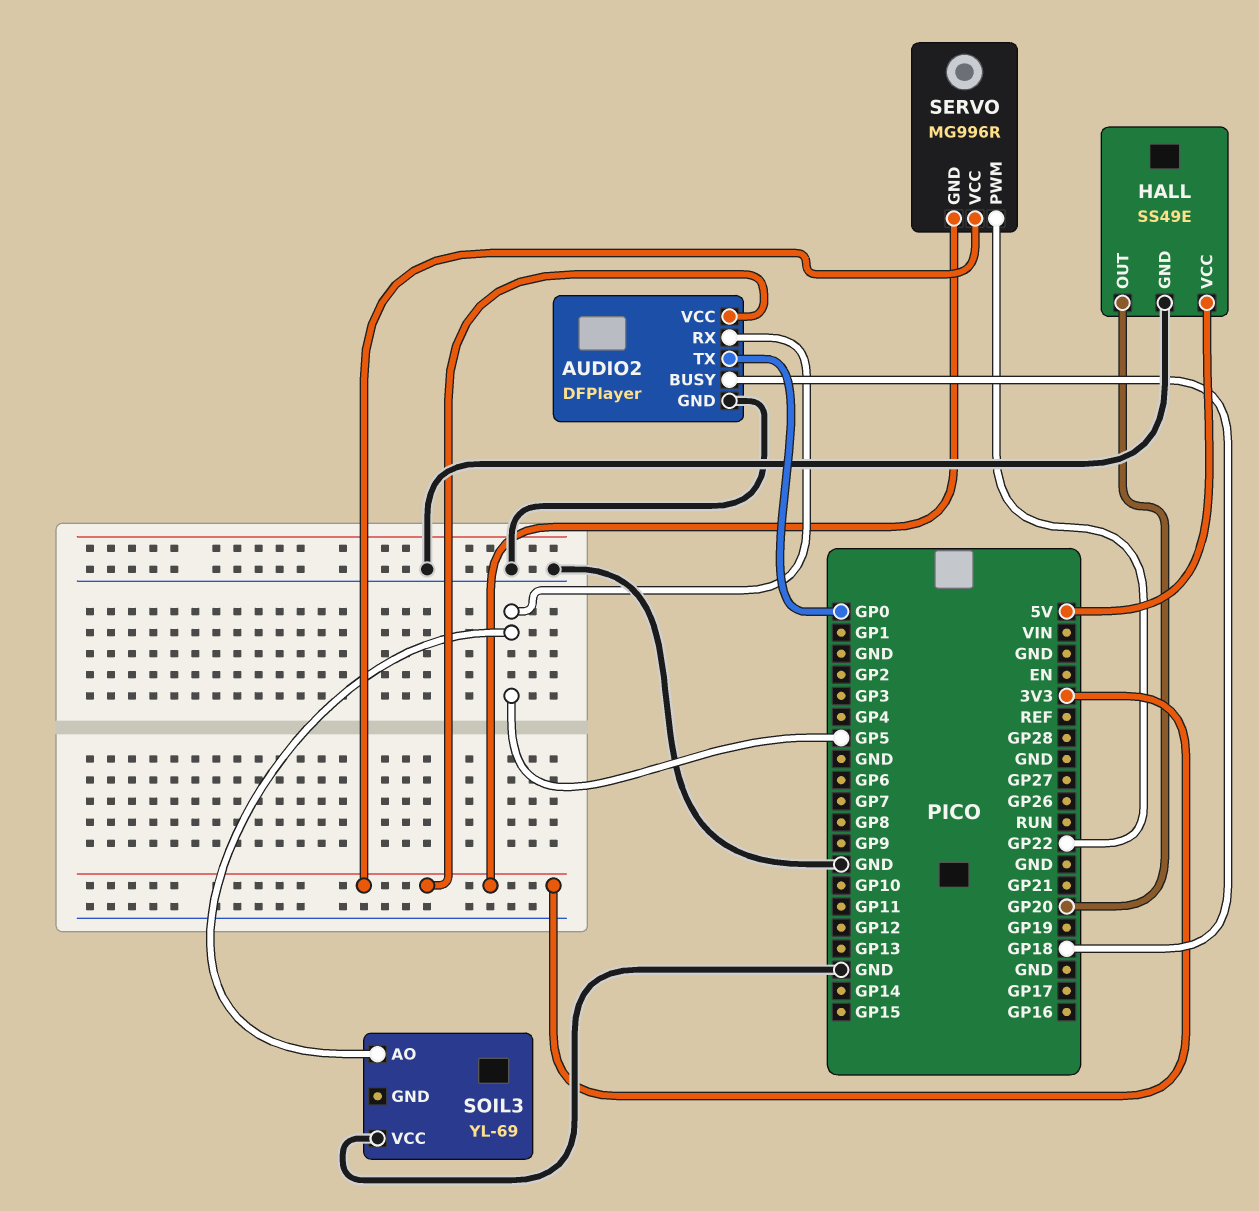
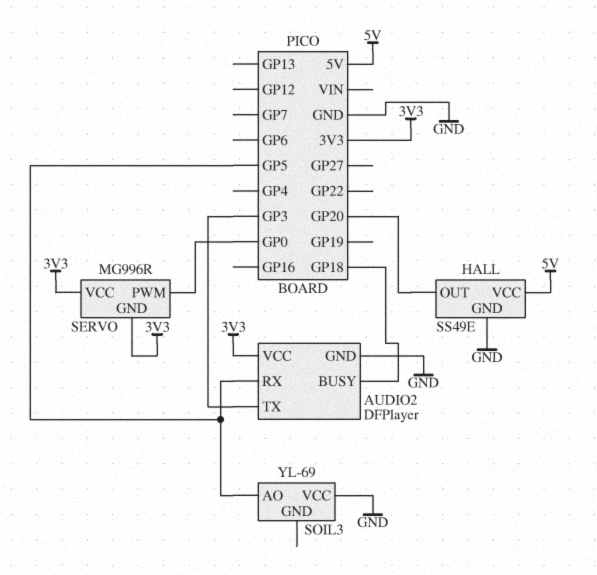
AUDIO2 pin TX: GP0 -> GP3
SERVO pin PWM: GP22 -> GP0

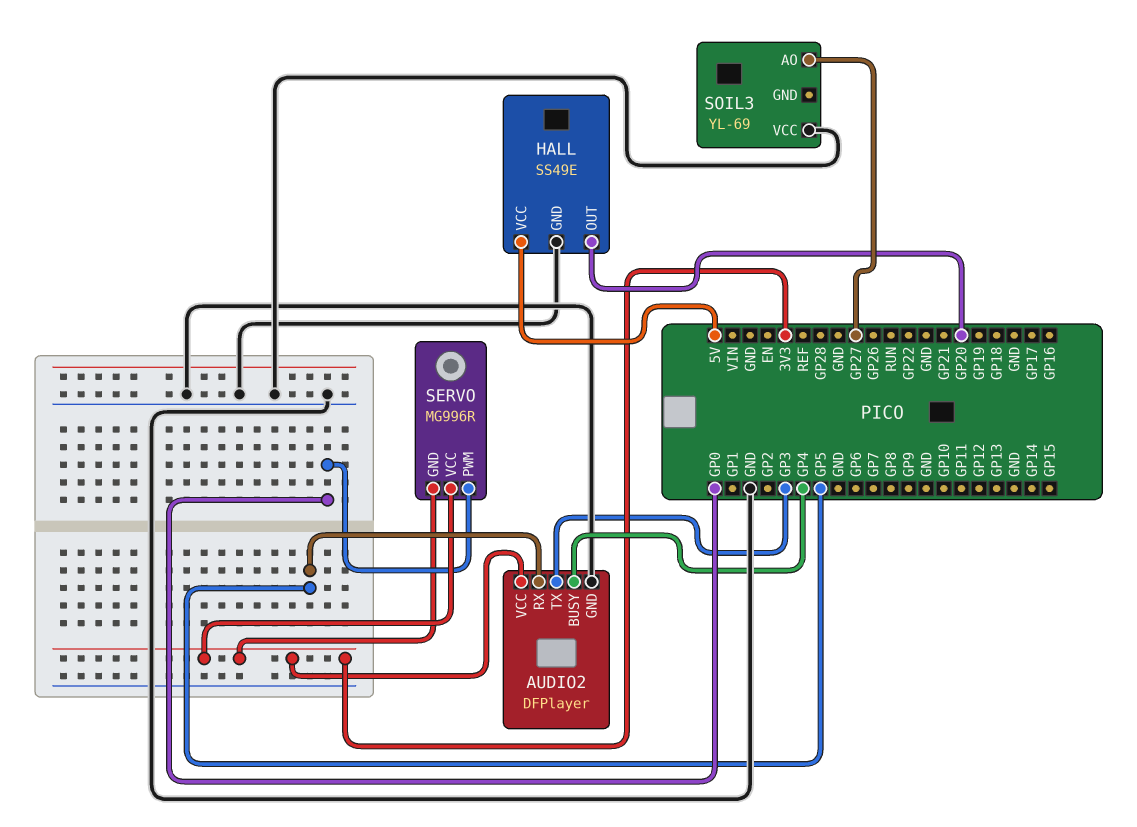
AUDIO2 pin BUSY: GP18 -> GP4
SOIL3 pin AO: GP5 -> GP27

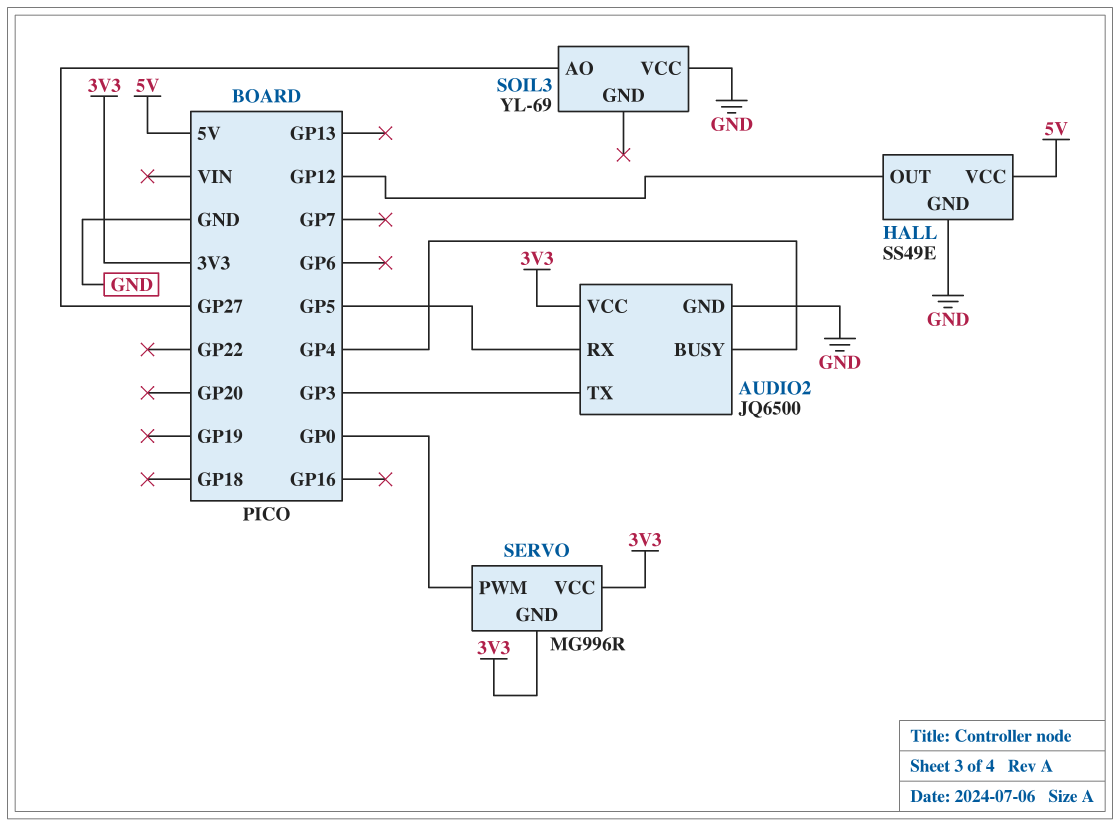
AUDIO2: DFPlayer -> JQ6500
HALL pin OUT: GP20 -> GP12

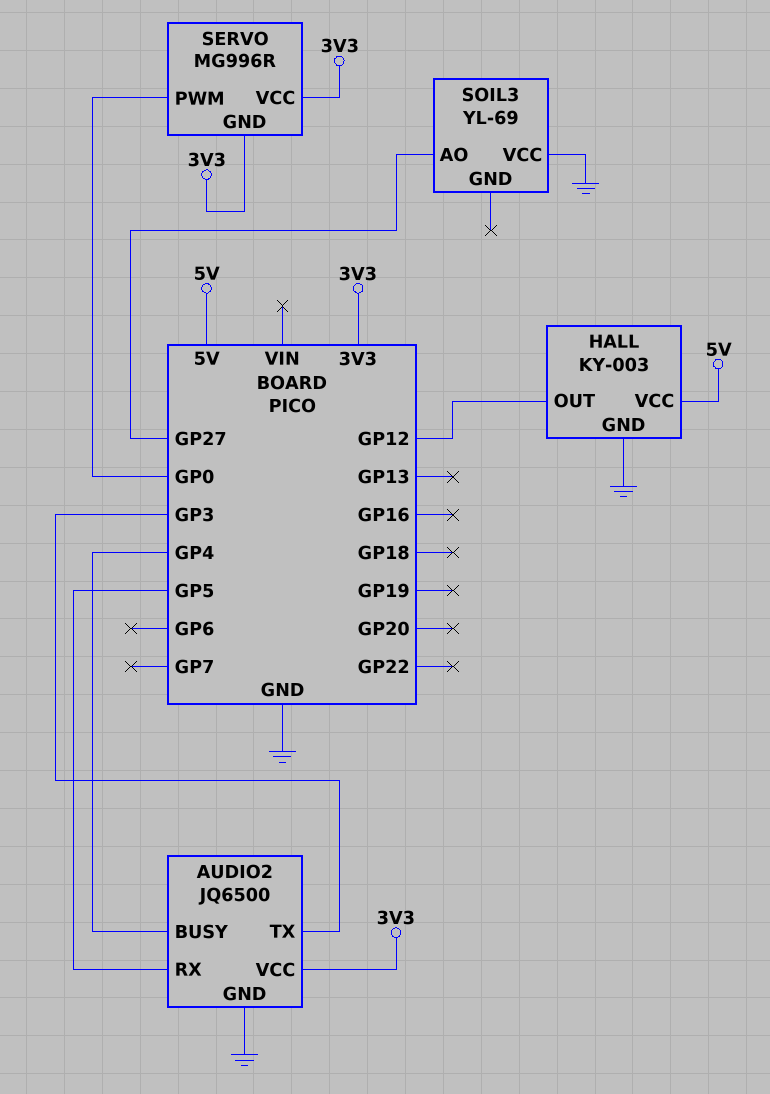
HALL: SS49E -> KY-003

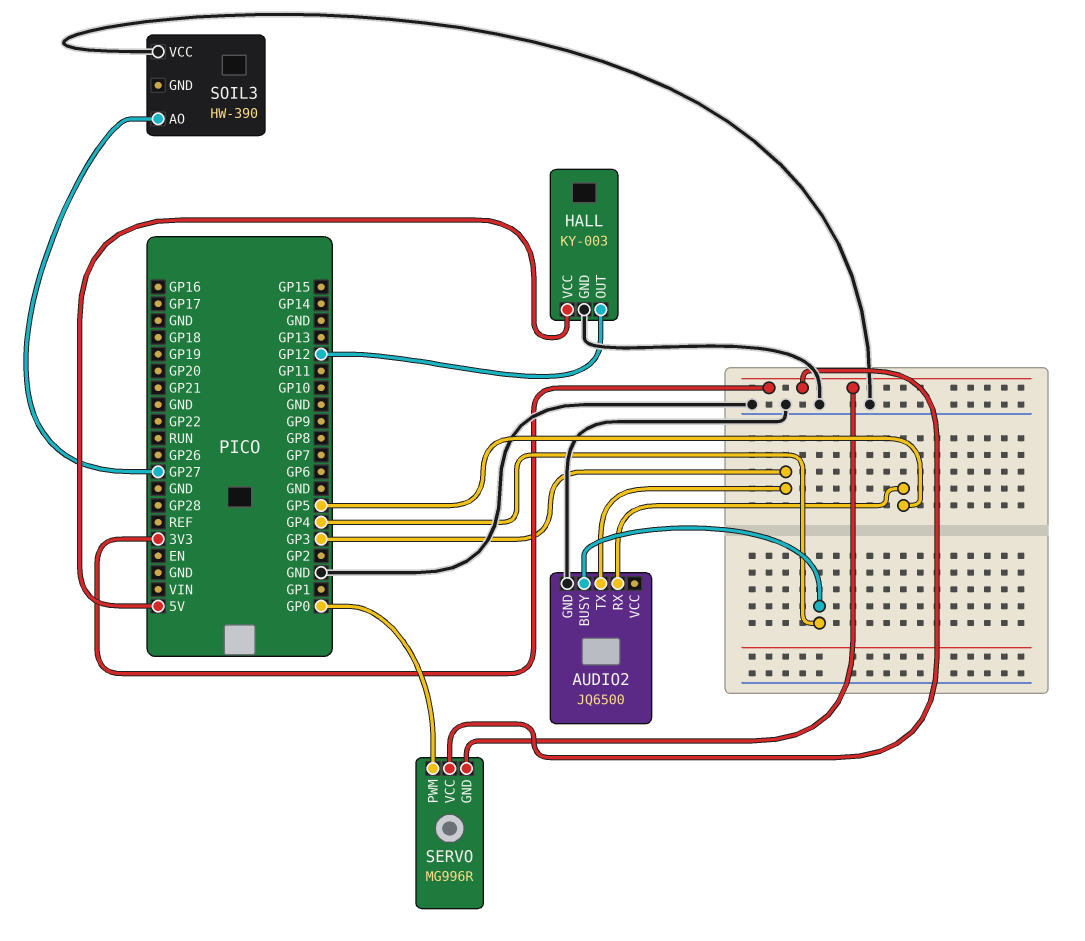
AUDIO2 pin VCC: 3V3 -> none
SOIL3: YL-69 -> HW-390

